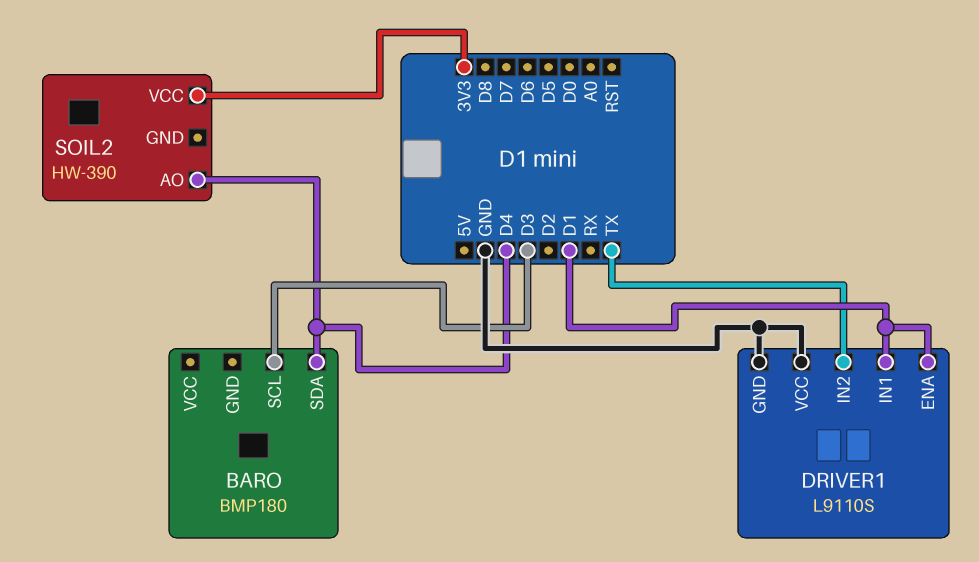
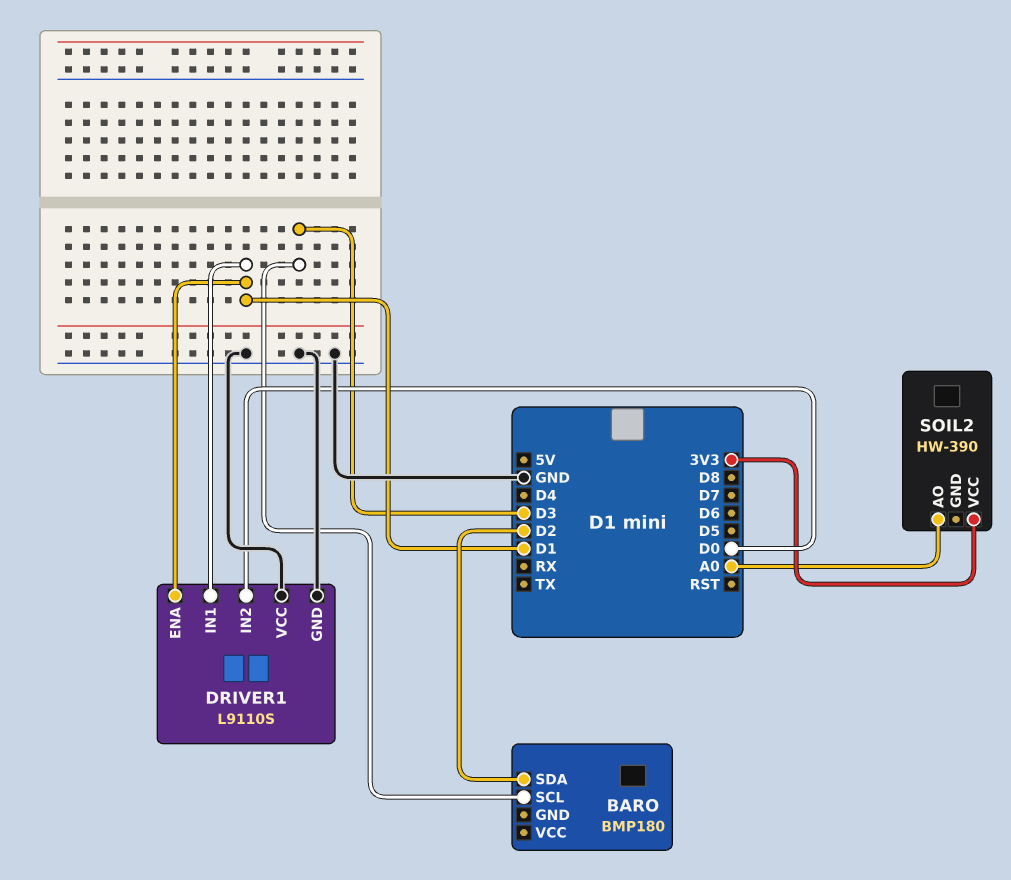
BARO pin SDA: D4 -> D2
DRIVER1 pin IN2: TX -> D0
SOIL2 pin AO: D4 -> A0

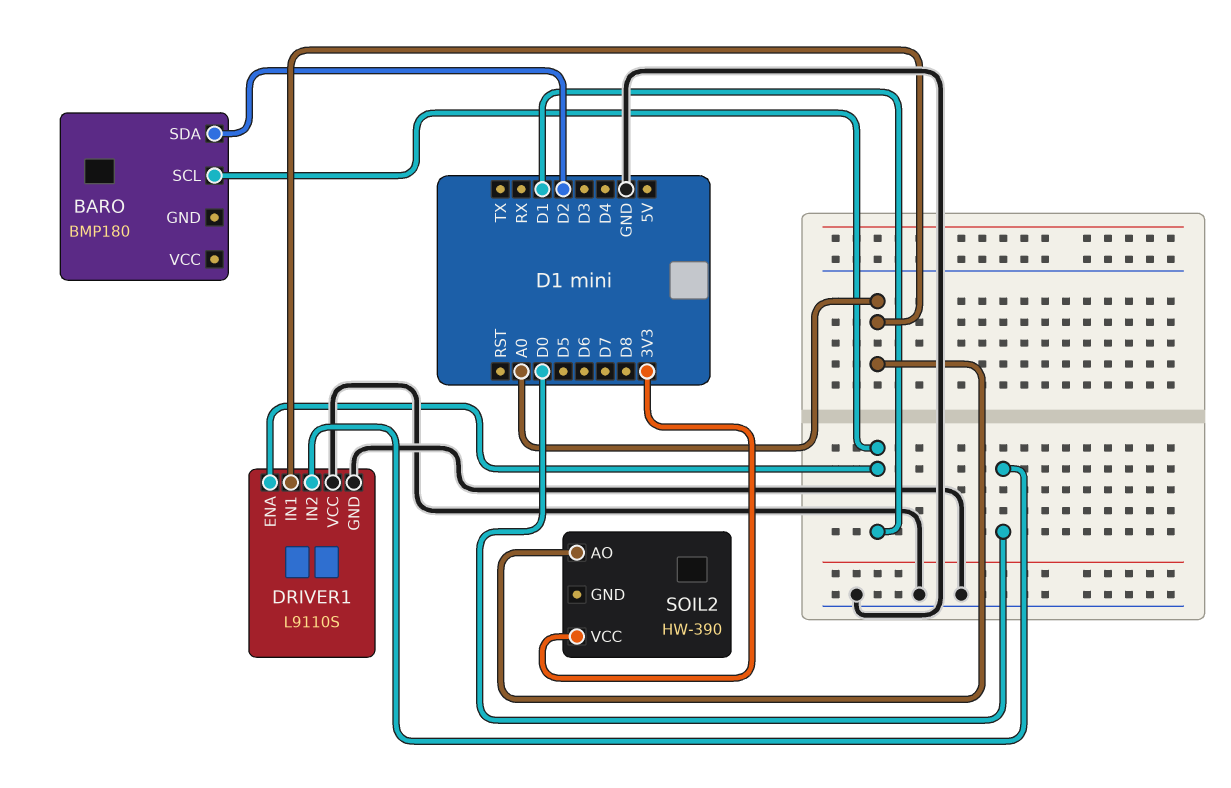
BARO pin SCL: D3 -> D1
DRIVER1 pin IN1: D1 -> A0

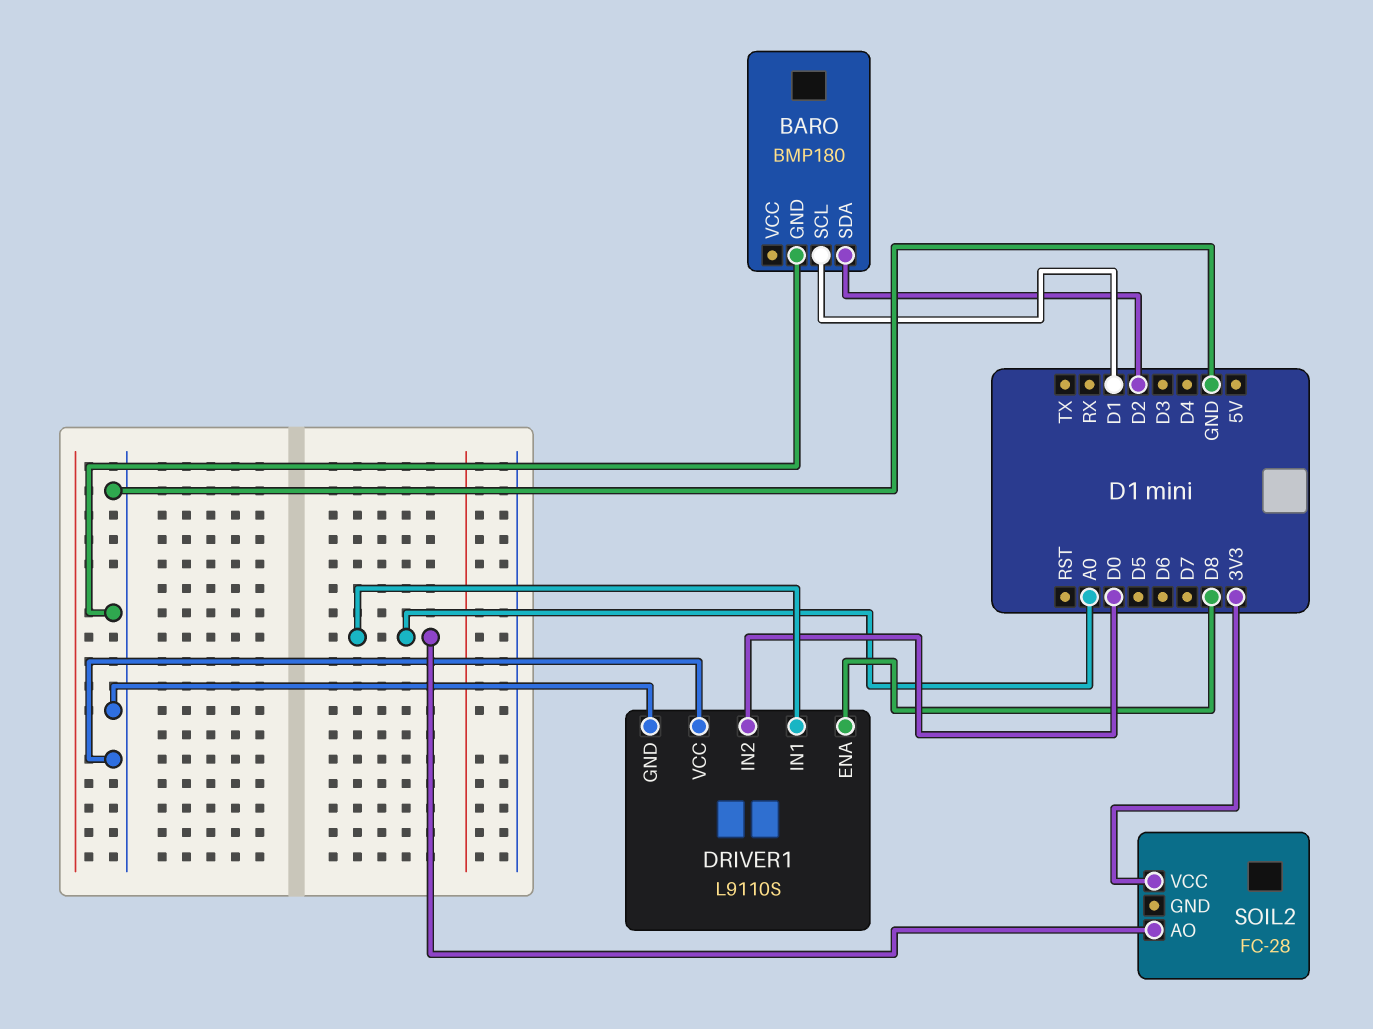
BARO pin GND: none -> GND
DRIVER1 pin ENA: D1 -> D8
SOIL2: HW-390 -> FC-28

